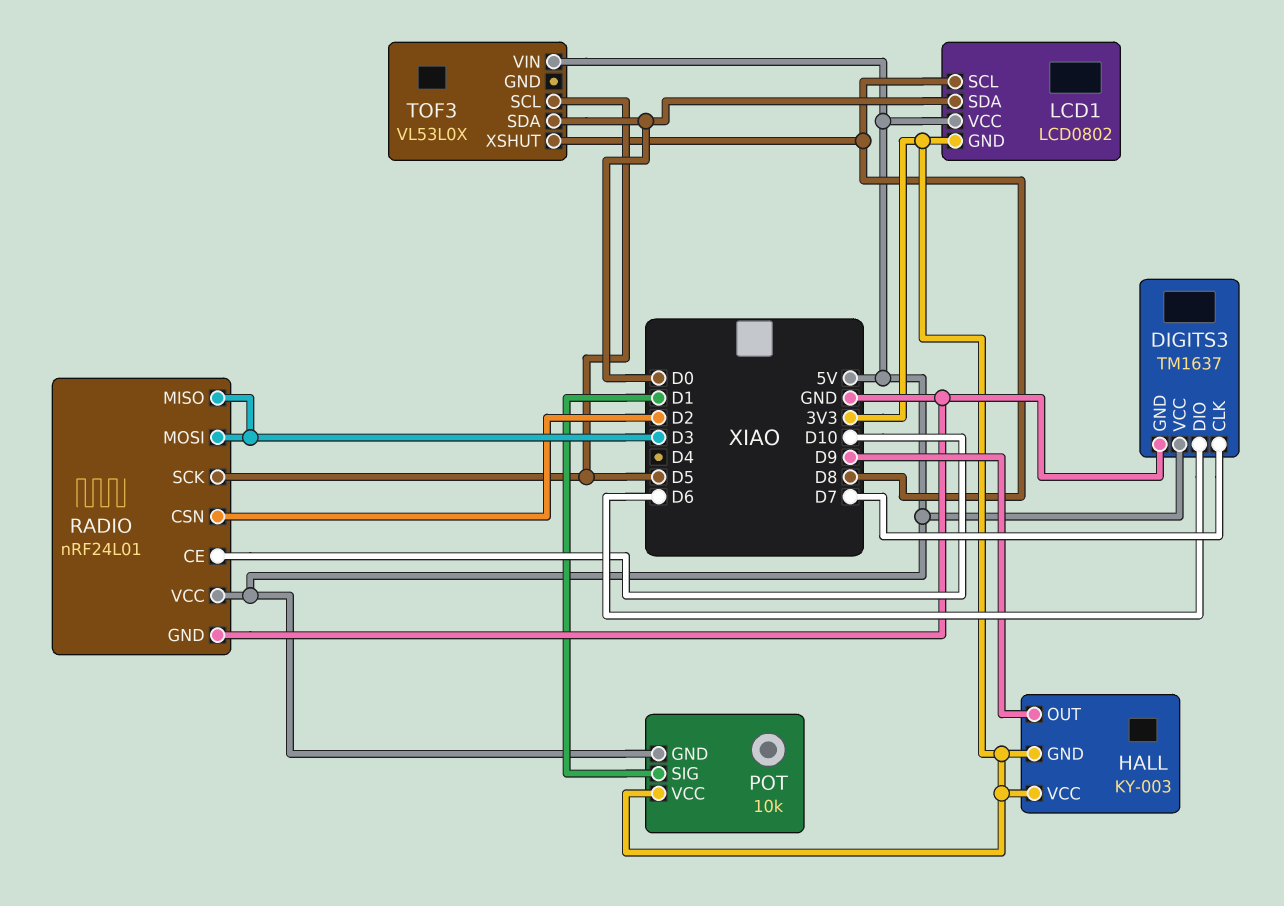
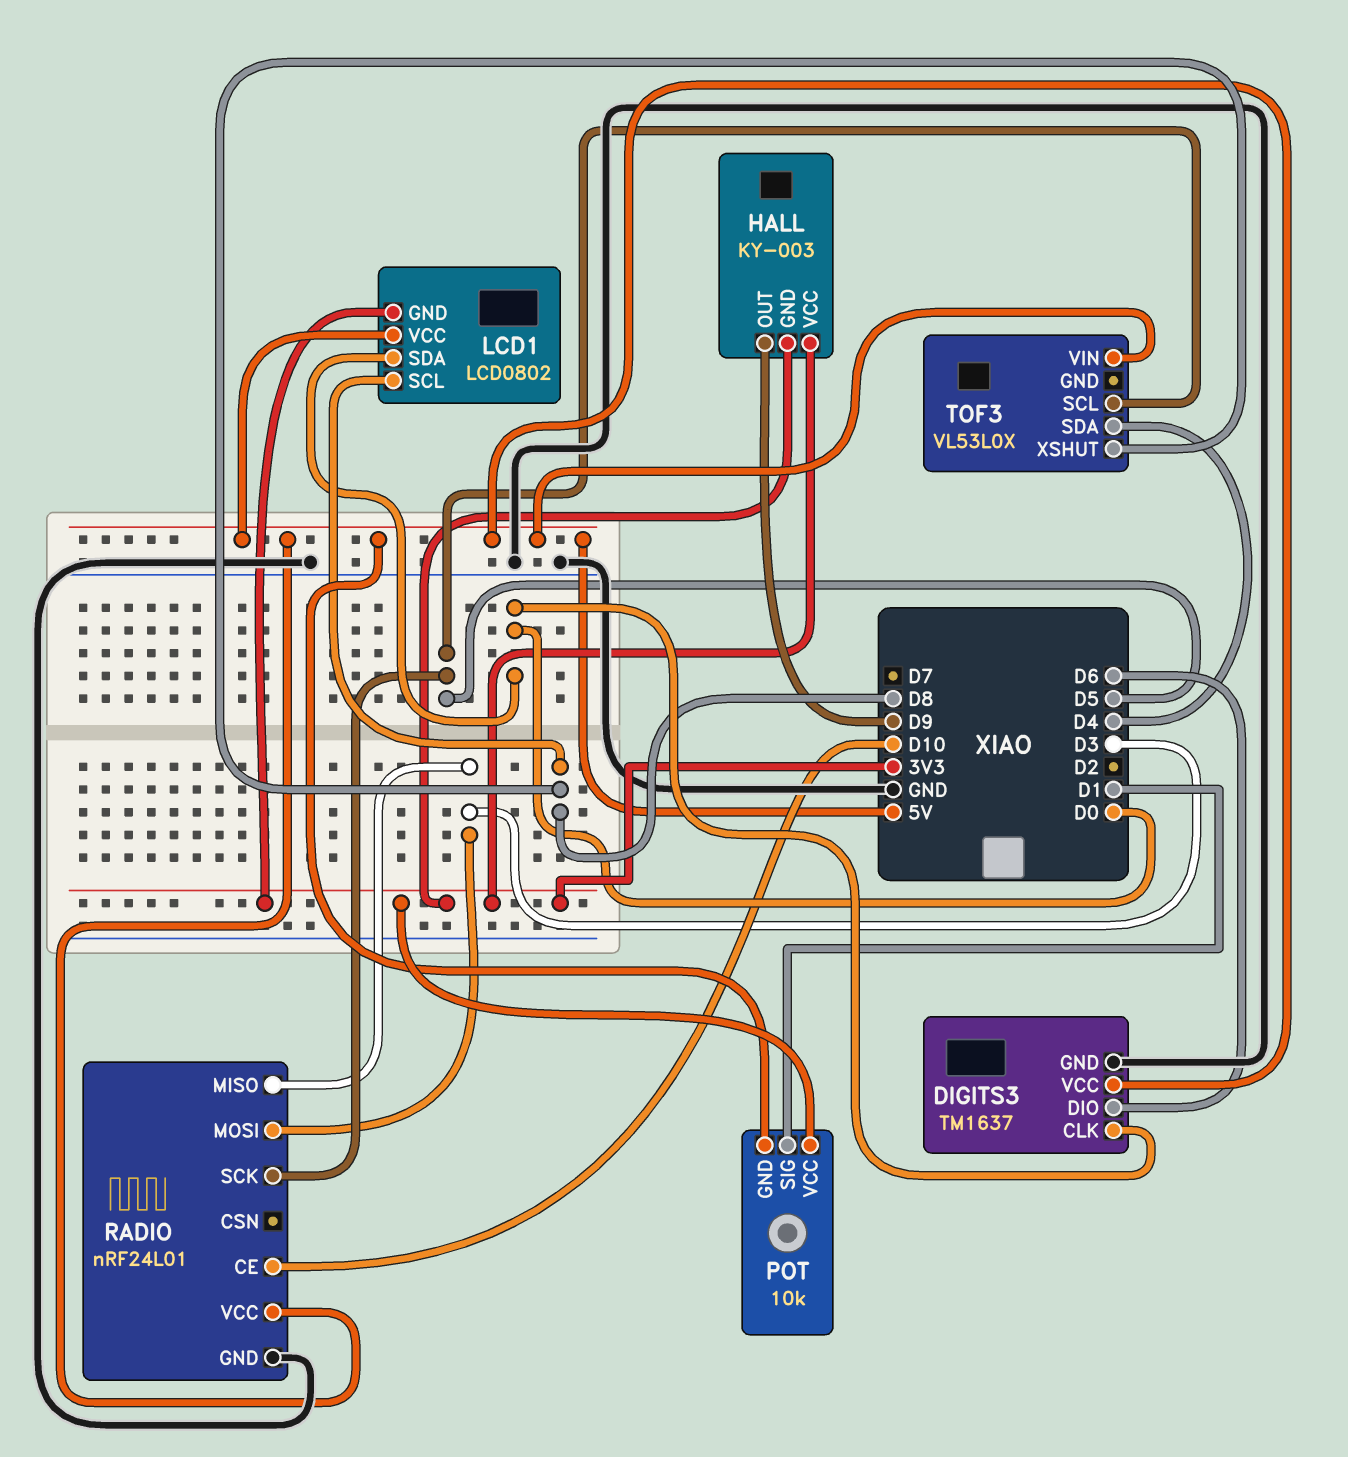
DIGITS3 pin CLK: D7 -> D0
RADIO pin CSN: D2 -> none
TOF3 pin SDA: D0 -> D4

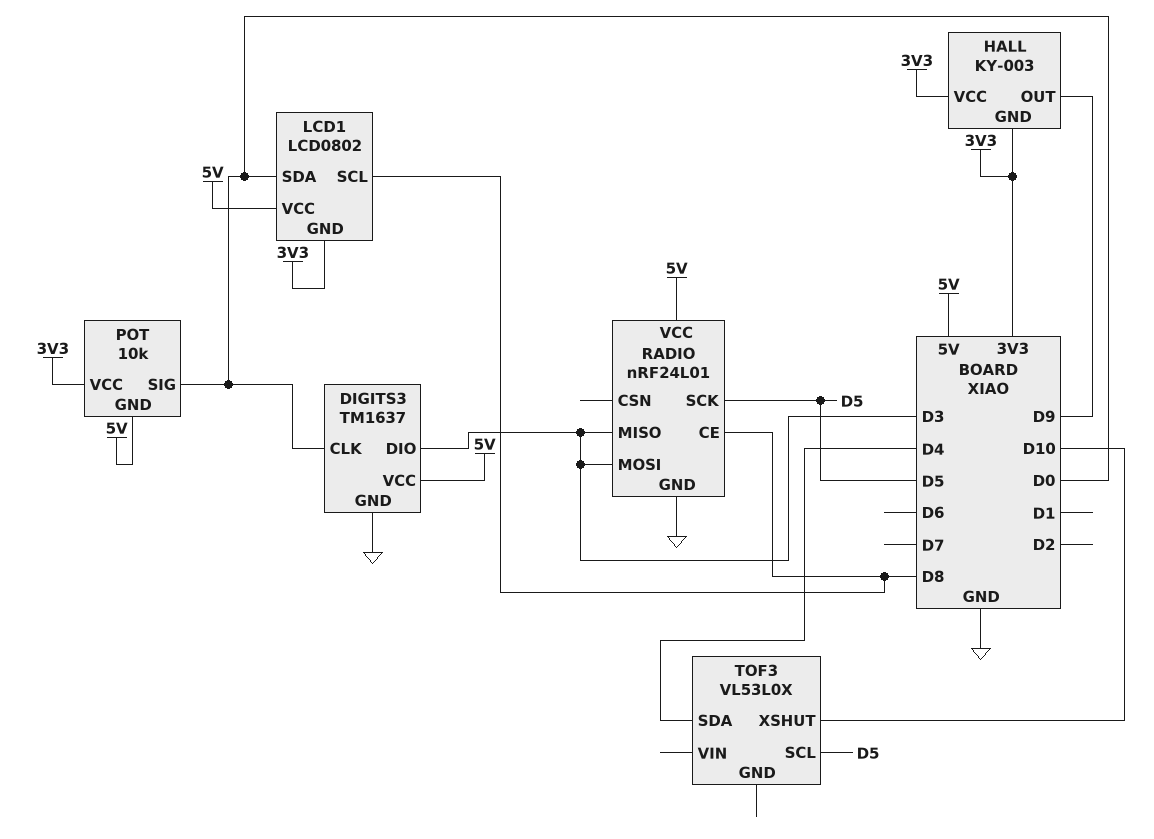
DIGITS3 pin DIO: D6 -> D3
POT pin SIG: D1 -> D0
RADIO pin CE: D10 -> D8
TOF3 pin VIN: 5V -> none
TOF3 pin XSHUT: D8 -> D10

